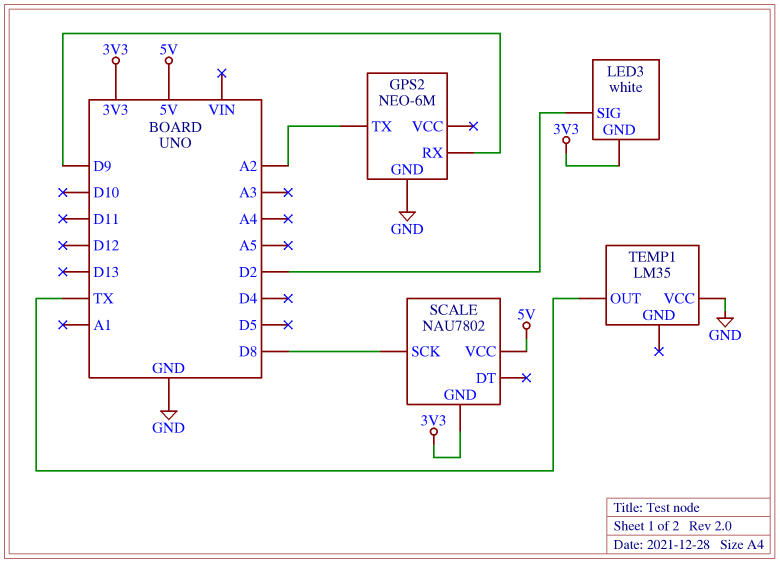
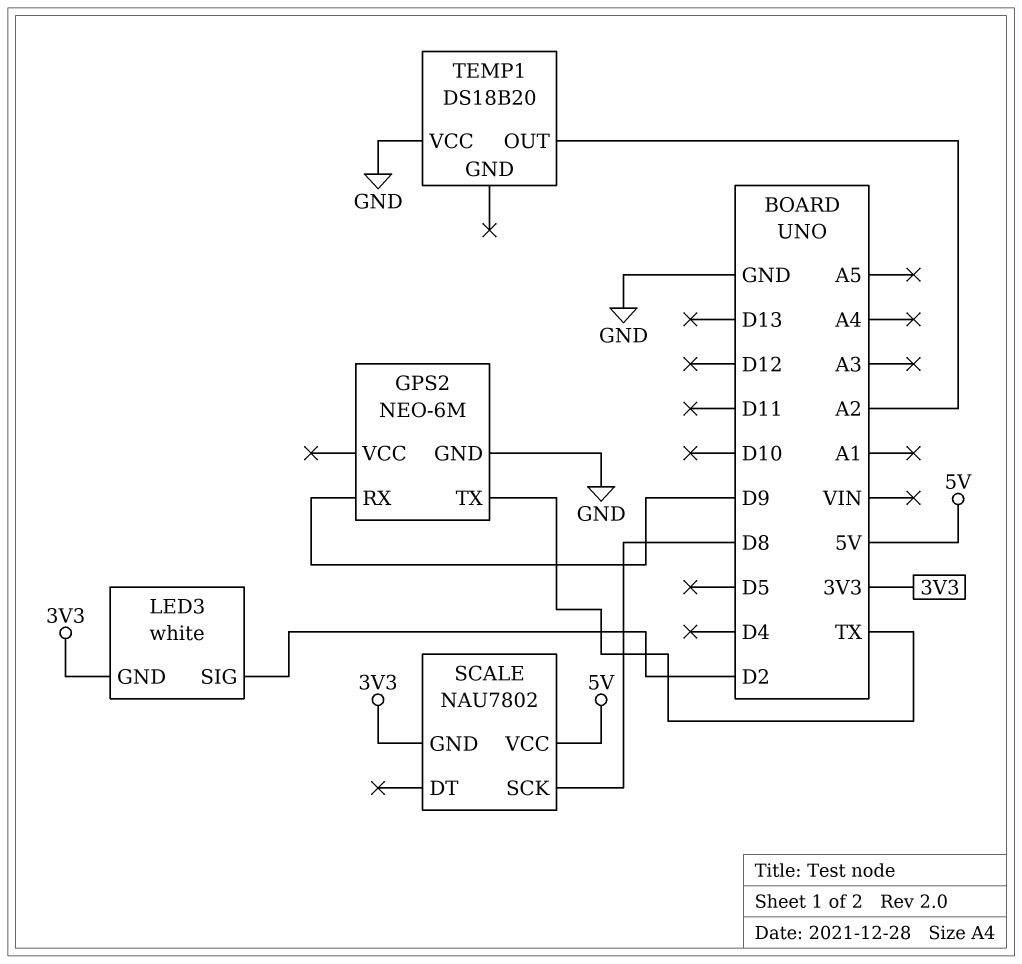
GPS2 pin TX: A2 -> TX
TEMP1: LM35 -> DS18B20
TEMP1 pin OUT: TX -> A2

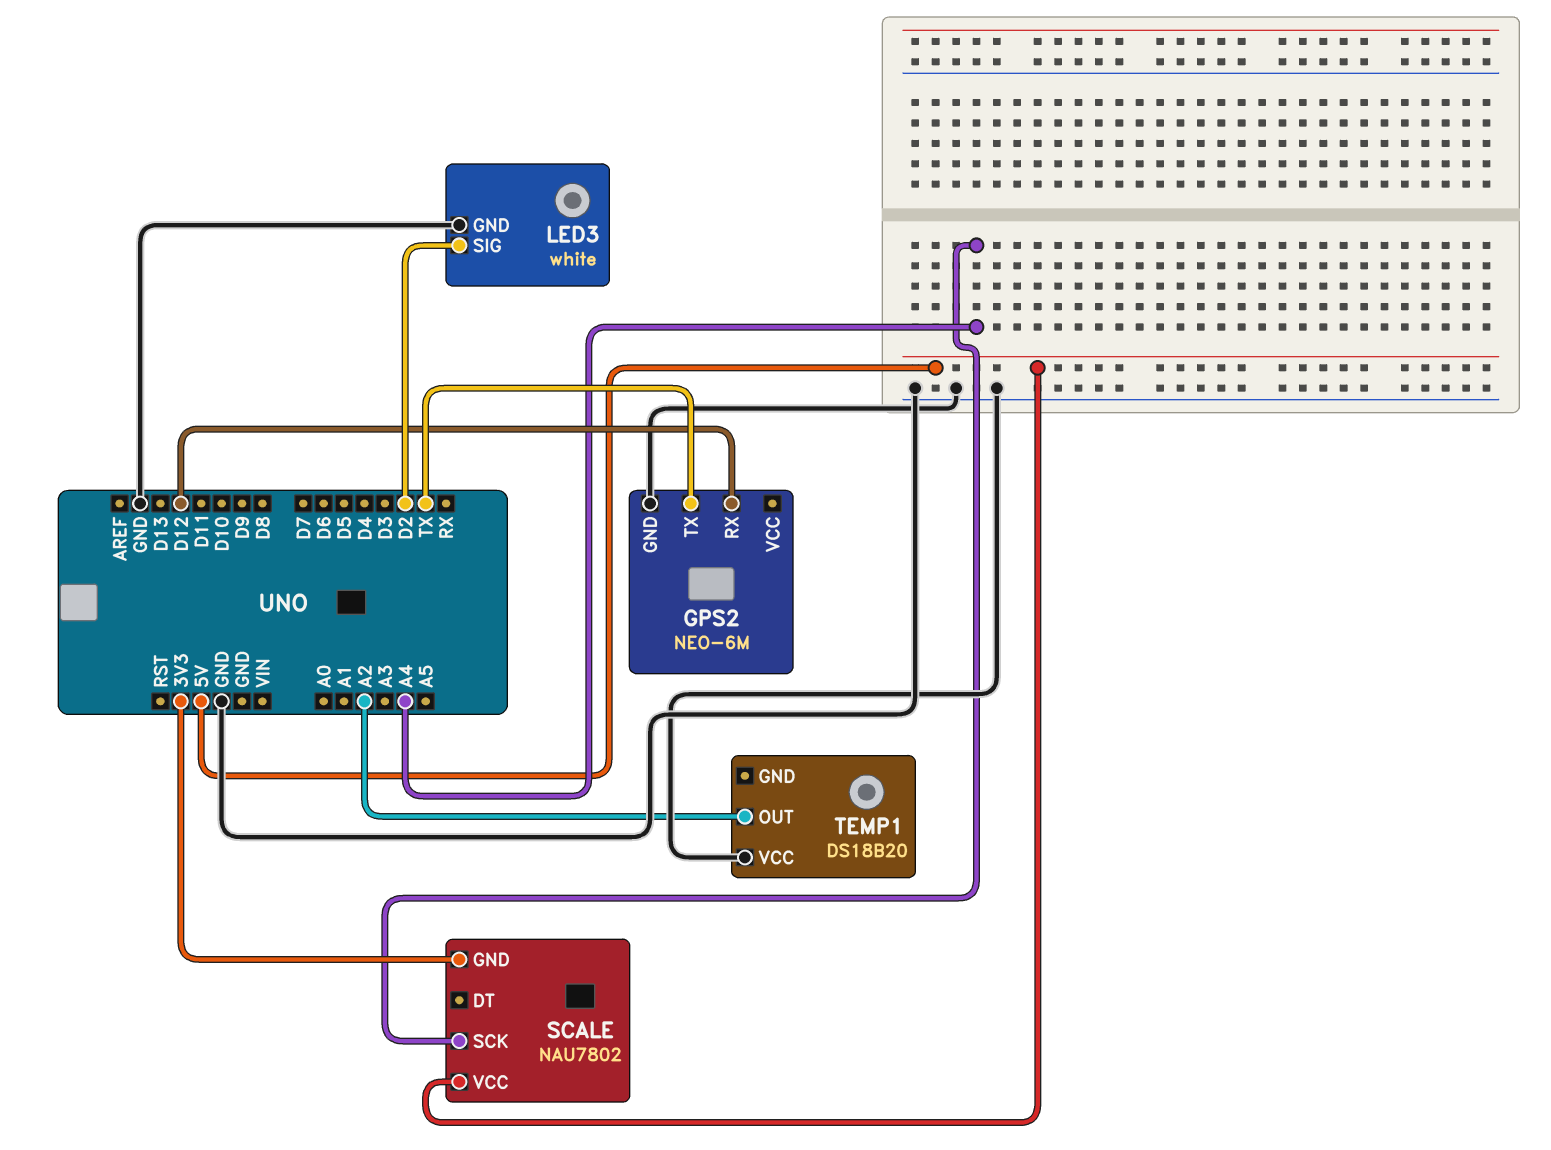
GPS2 pin RX: D9 -> D12
LED3 pin GND: 3V3 -> GND
SCALE pin SCK: D8 -> A4

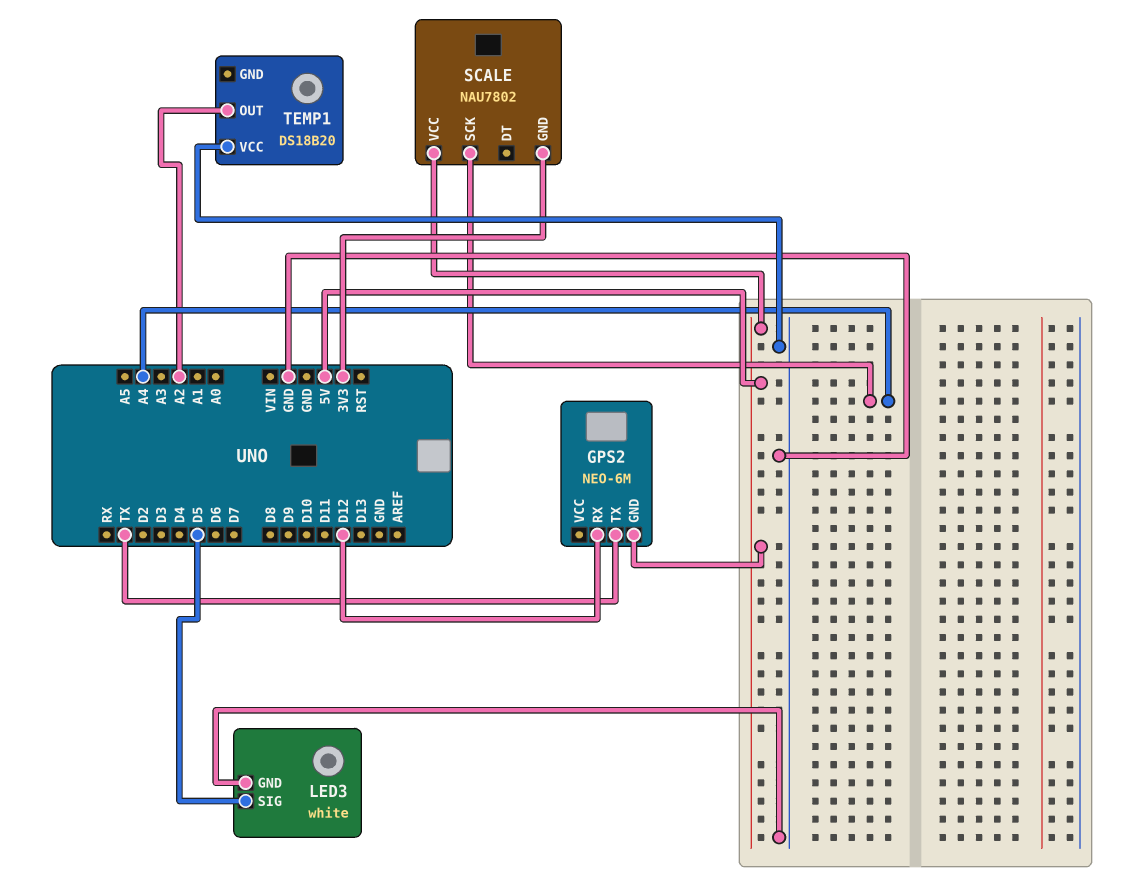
GPS2 pin GND: GND -> 5V
LED3 pin SIG: D2 -> D5

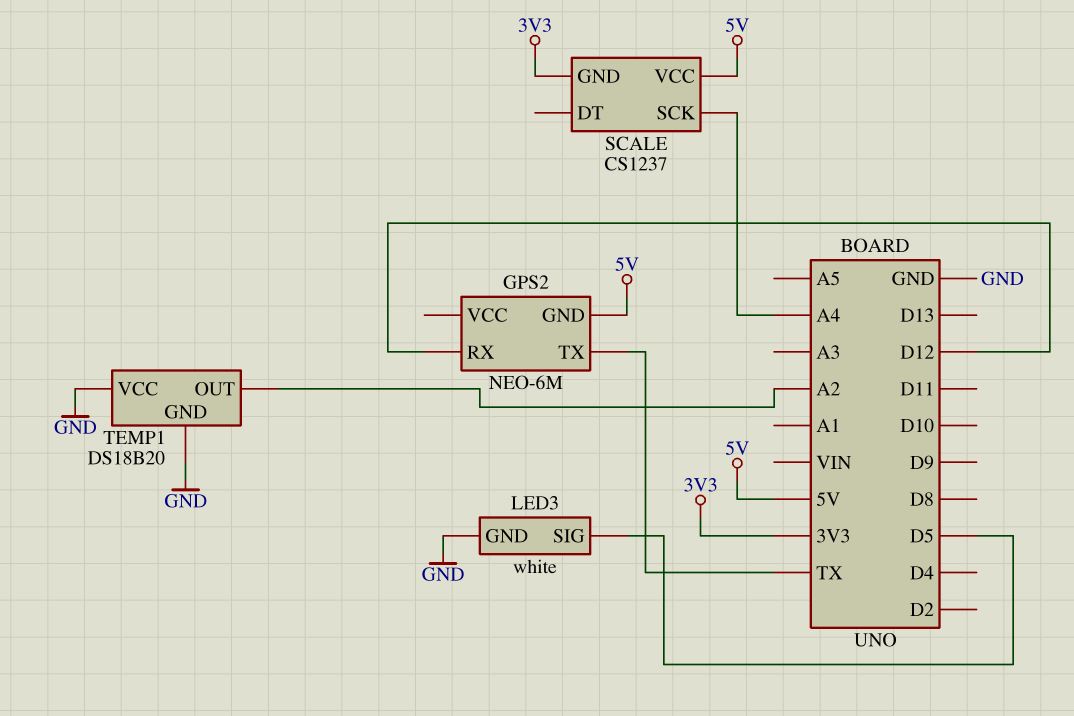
SCALE: NAU7802 -> CS1237
TEMP1 pin GND: none -> GND

